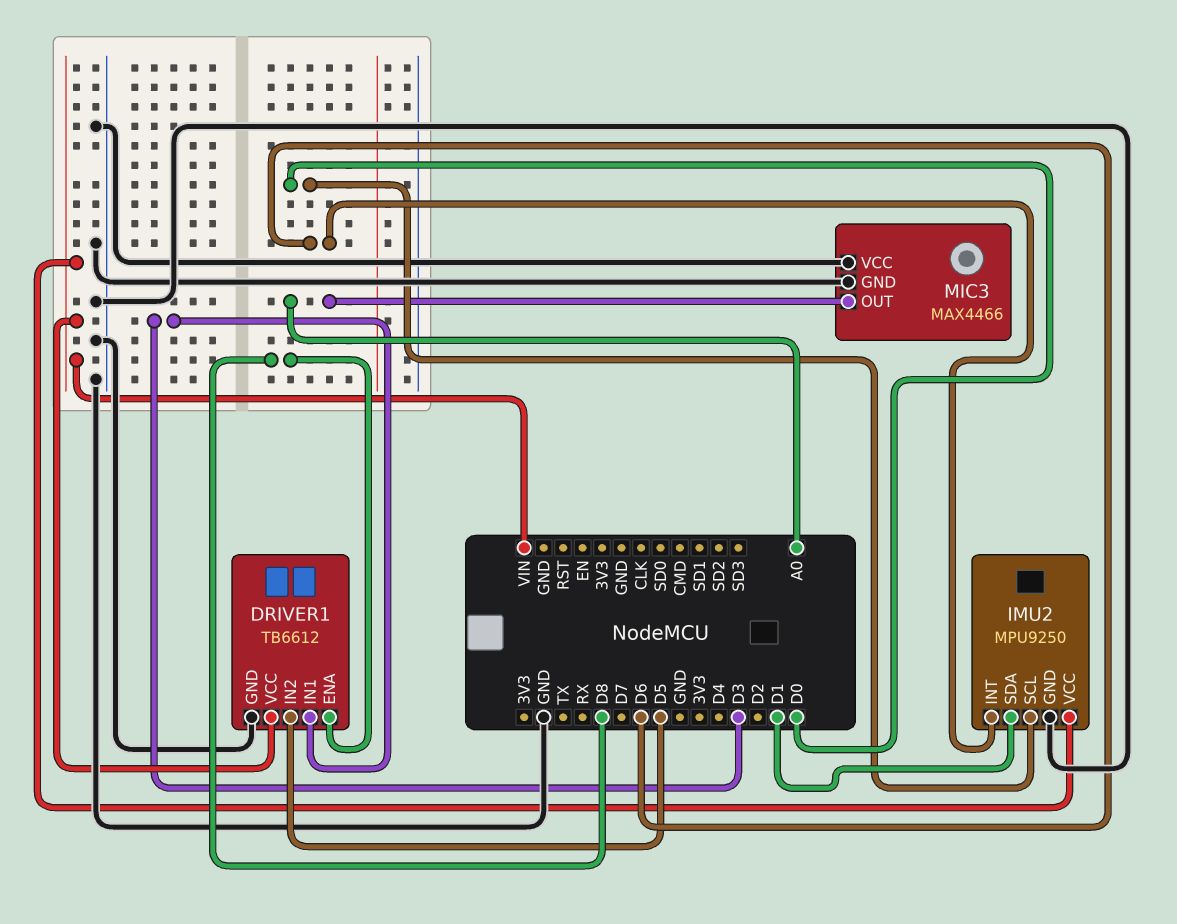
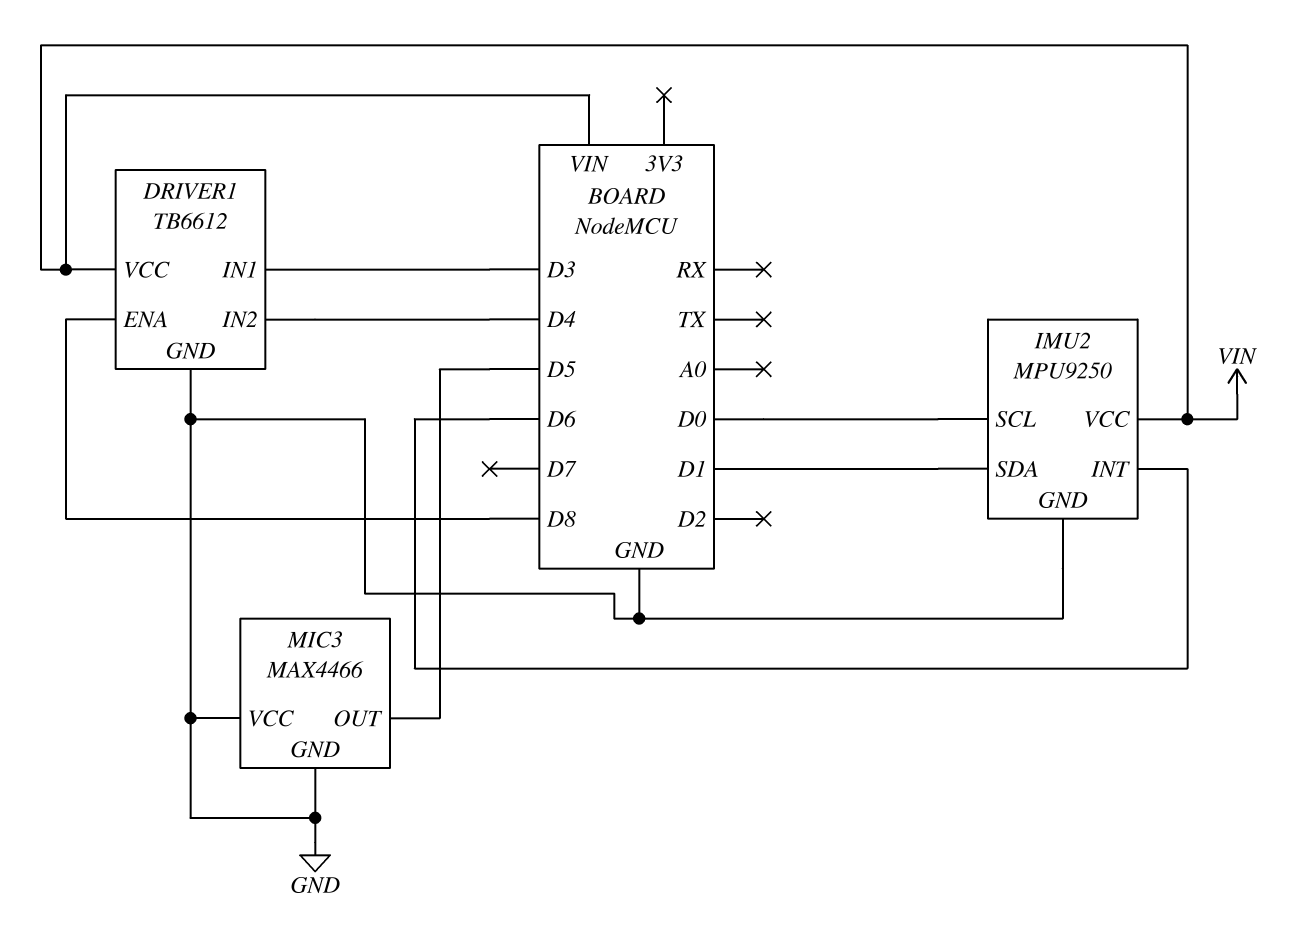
DRIVER1 pin IN2: D5 -> D4
MIC3 pin OUT: A0 -> D5

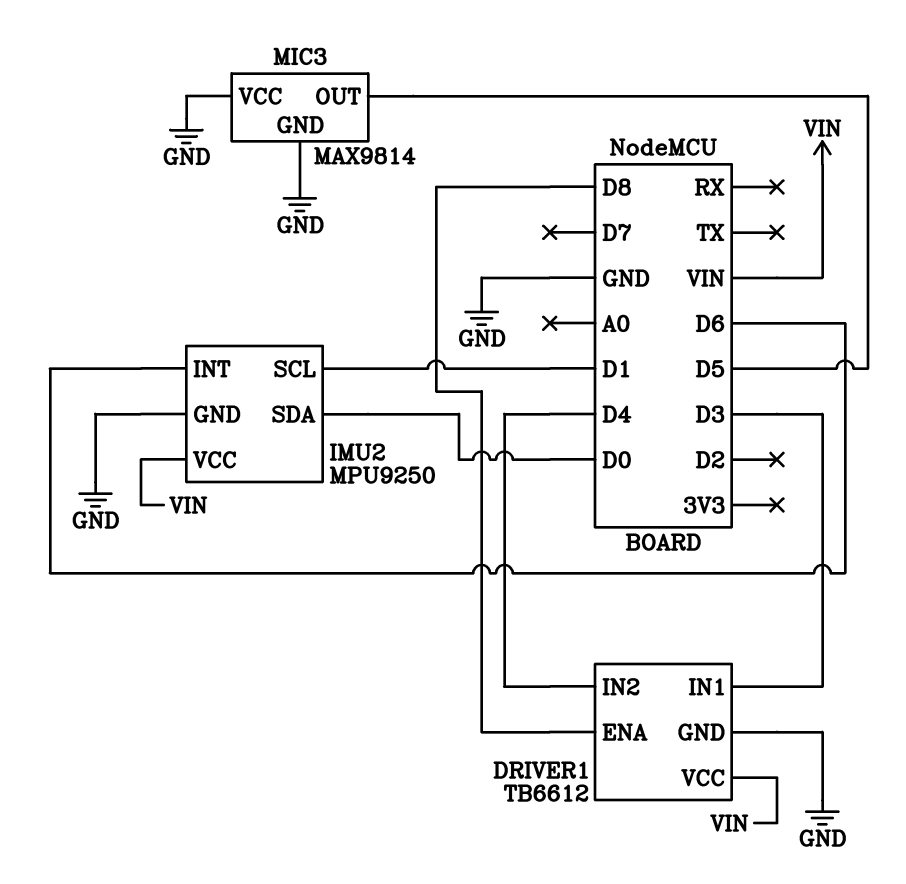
IMU2 pin SCL: D0 -> D1
IMU2 pin SDA: D1 -> D0
MIC3: MAX4466 -> MAX9814

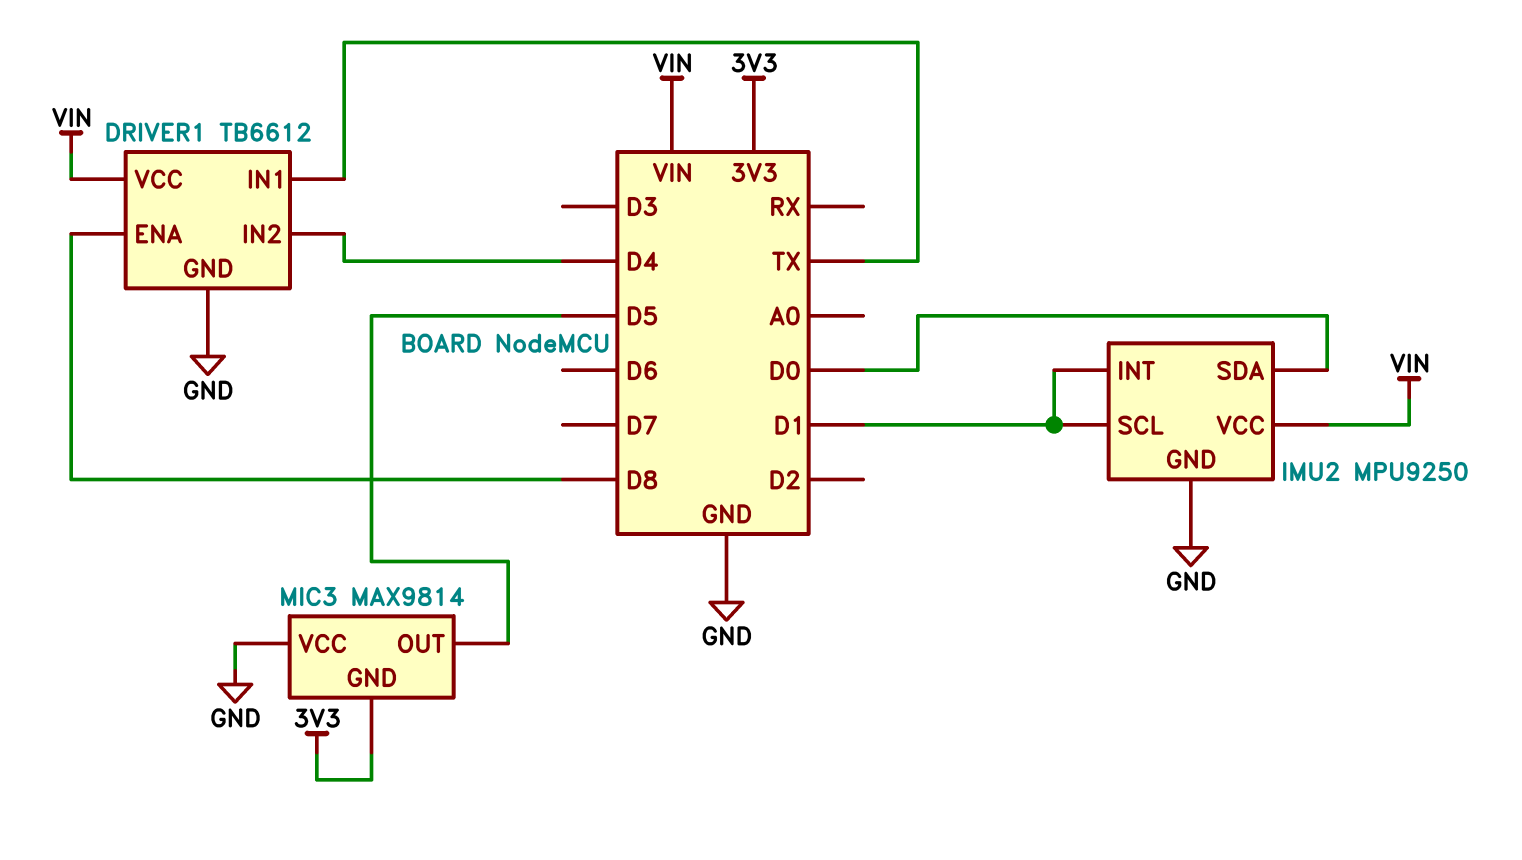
DRIVER1 pin IN1: D3 -> TX
IMU2 pin INT: D6 -> D1
MIC3 pin GND: GND -> 3V3

